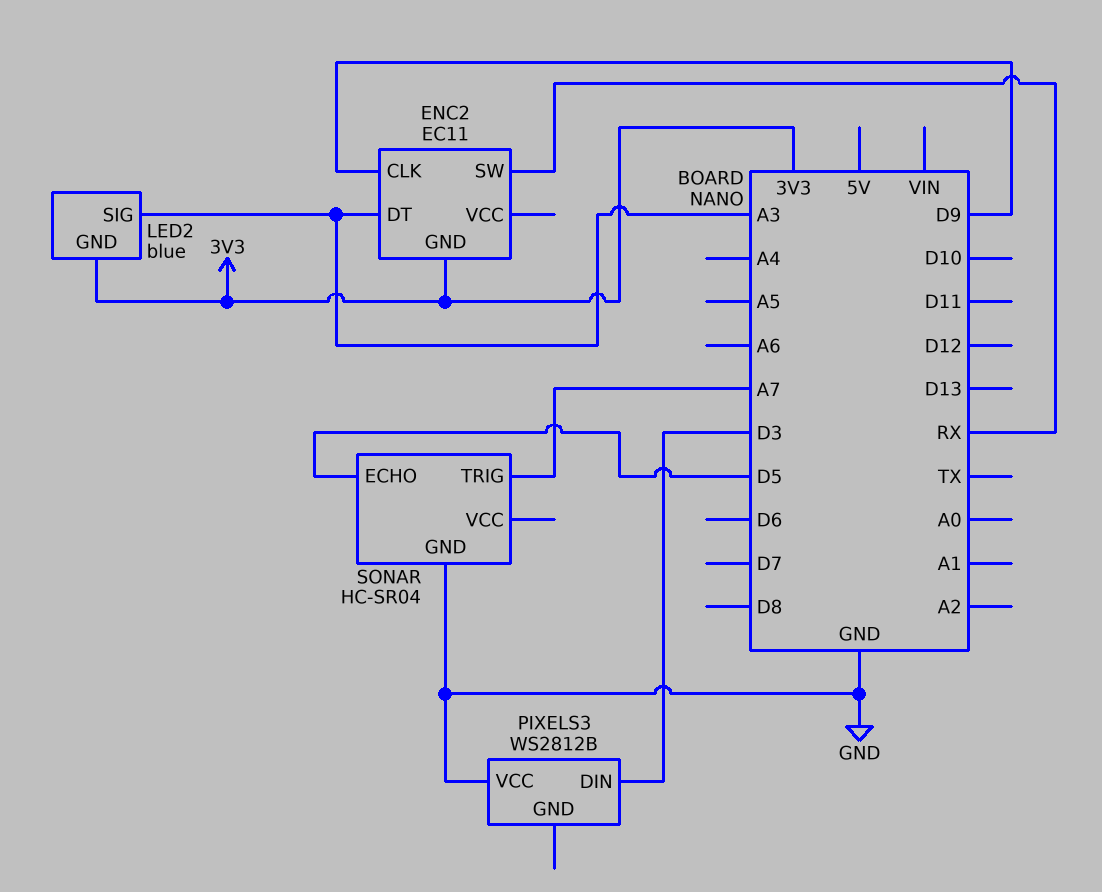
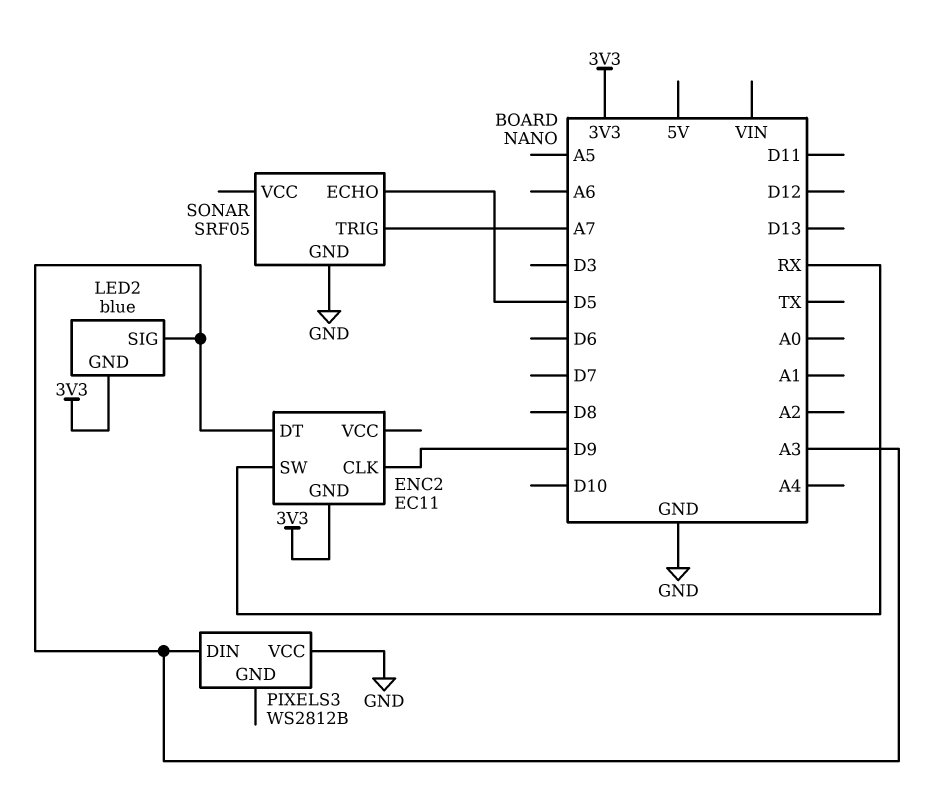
PIXELS3 pin DIN: D3 -> A3
SONAR: HC-SR04 -> SRF05

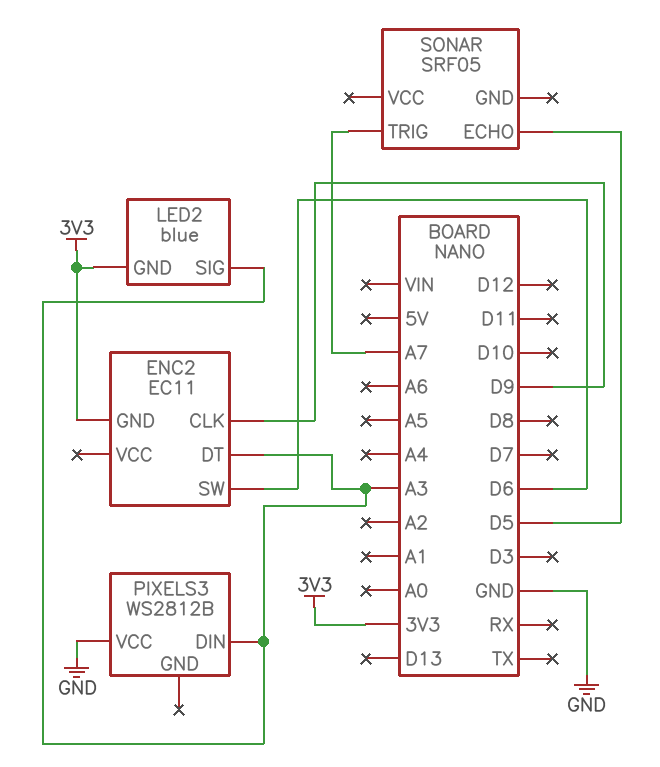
ENC2 pin SW: RX -> D6
SONAR pin GND: GND -> none

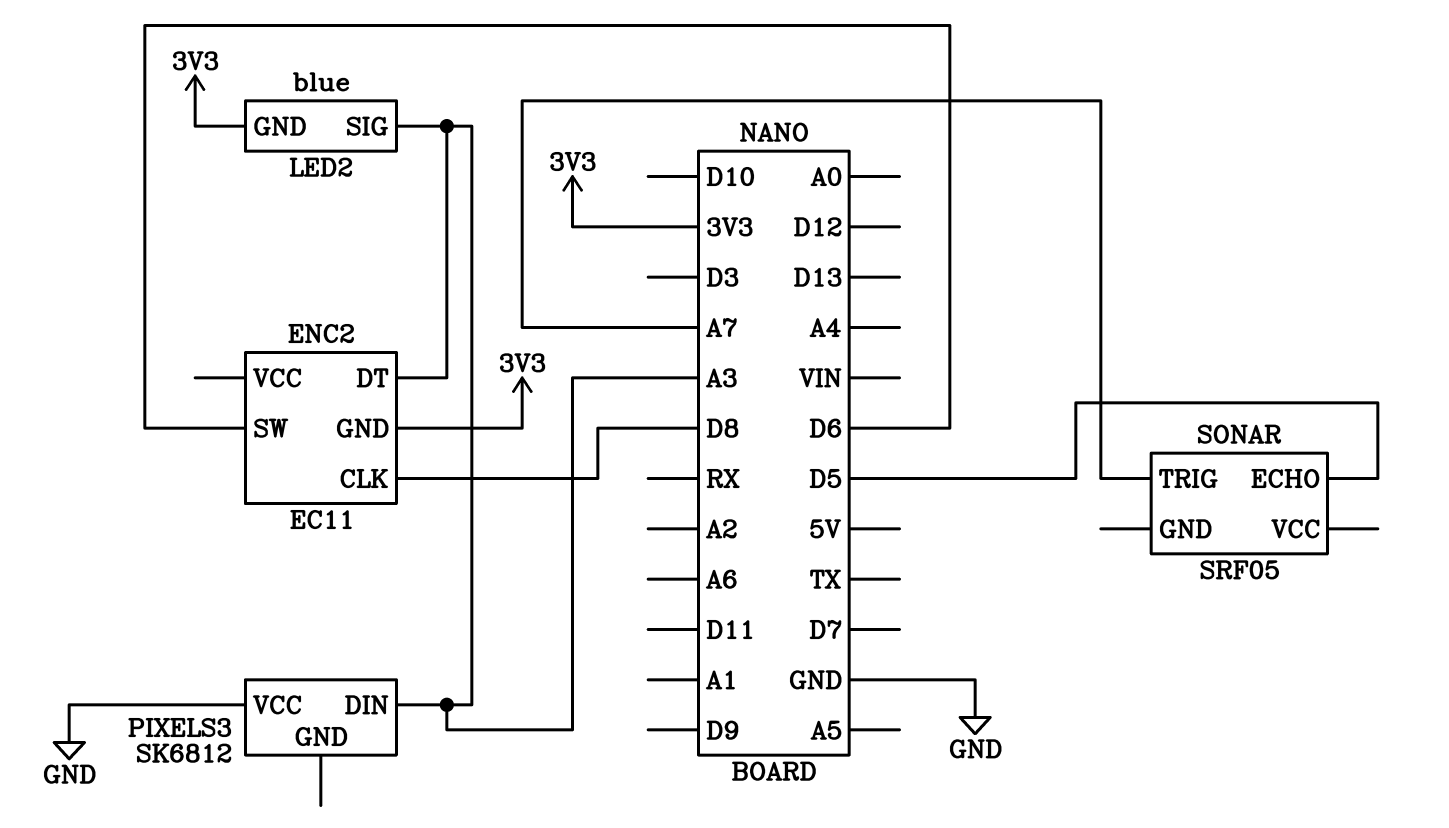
ENC2 pin CLK: D9 -> D8
PIXELS3: WS2812B -> SK6812

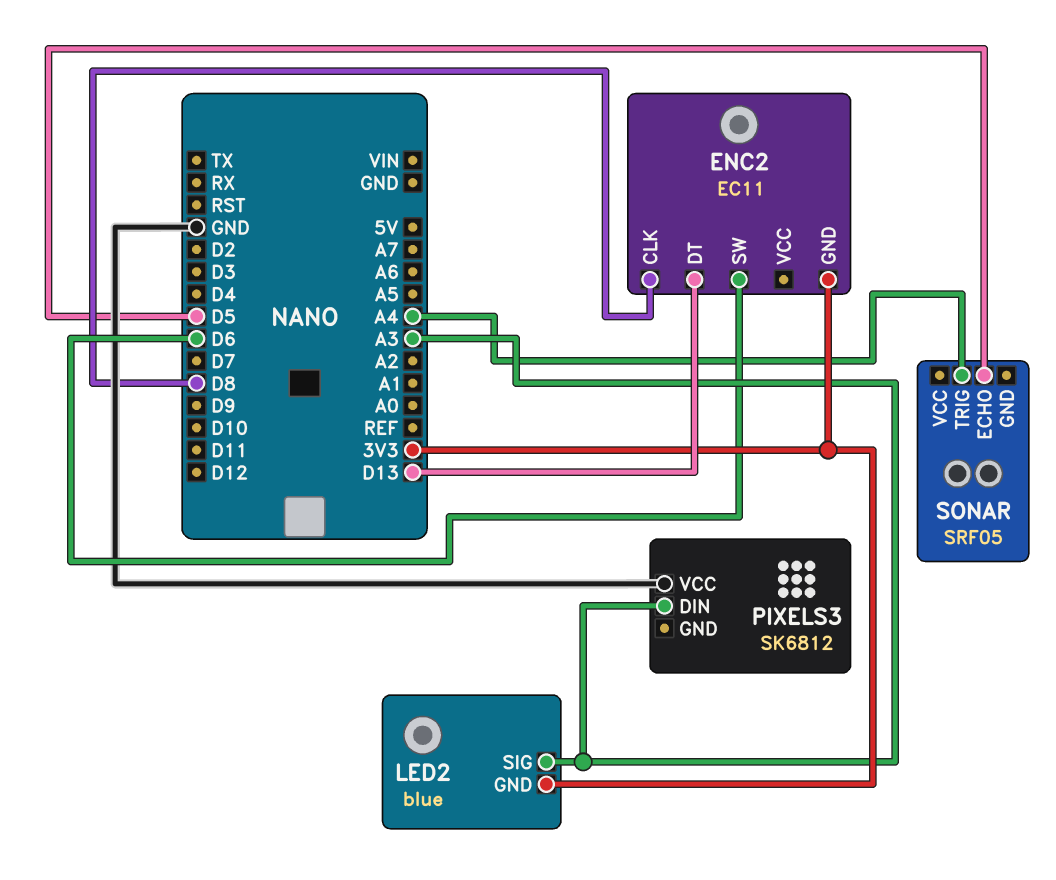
ENC2 pin DT: A3 -> D13
SONAR pin TRIG: A7 -> A4

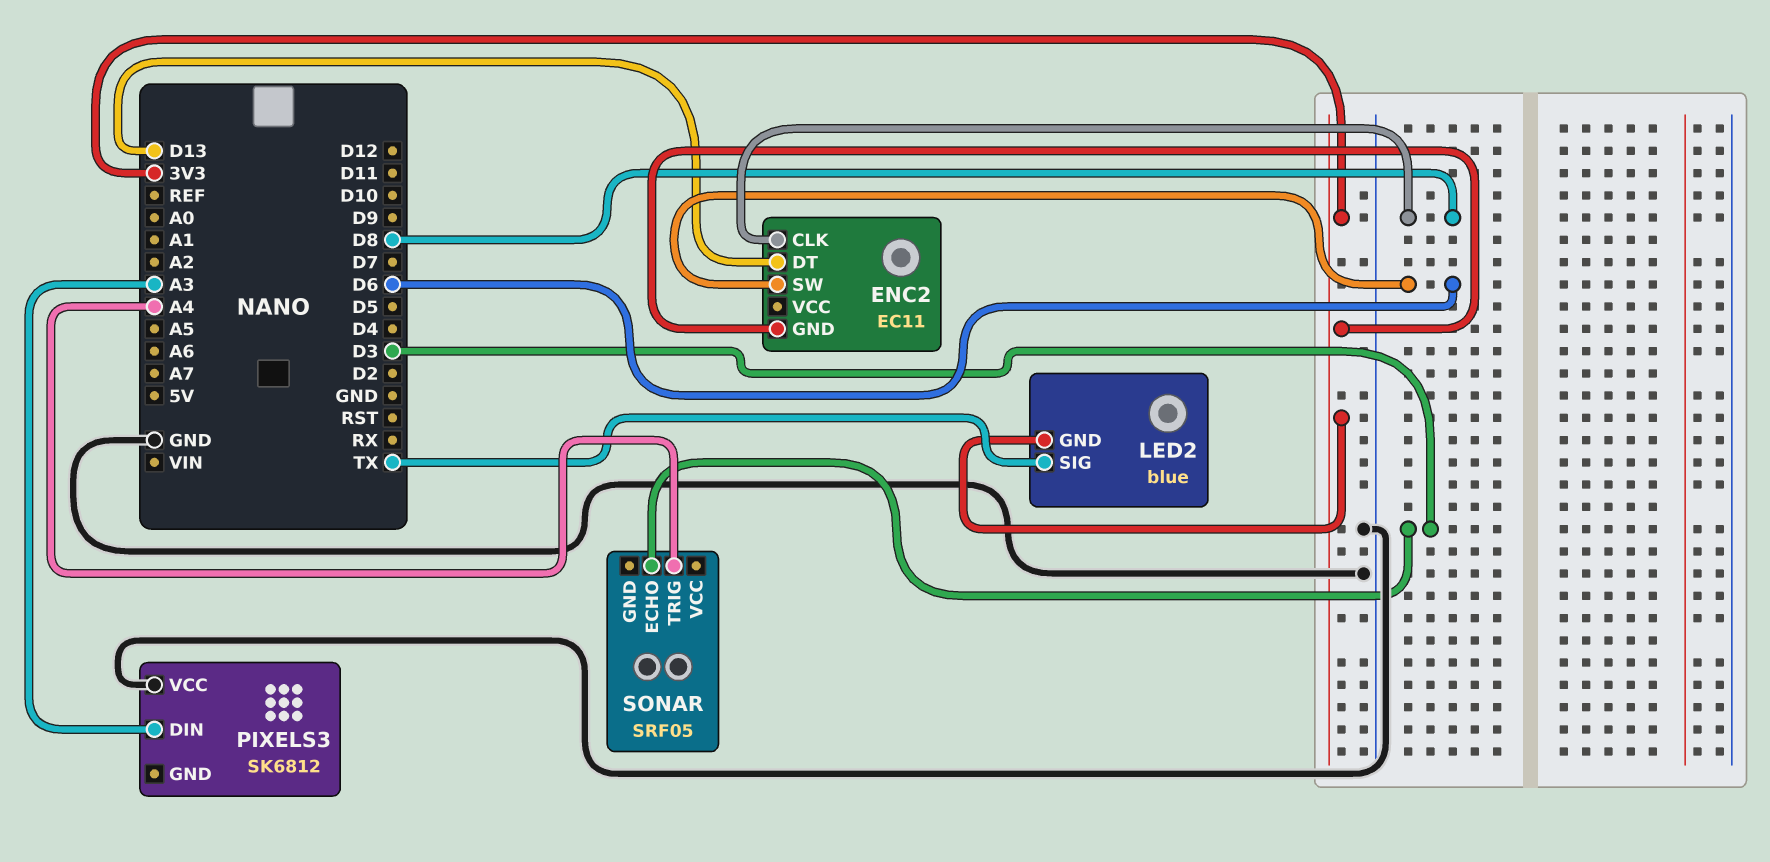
LED2 pin SIG: A3 -> TX
SONAR pin ECHO: D5 -> D3

